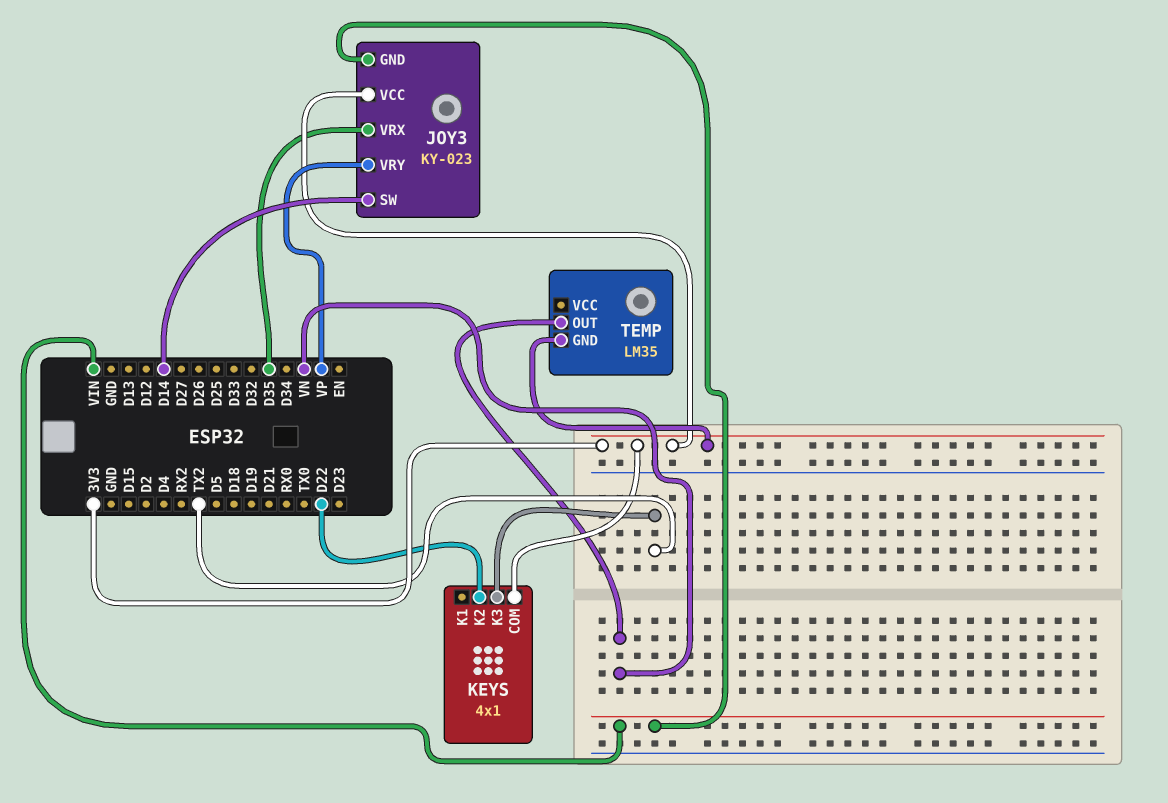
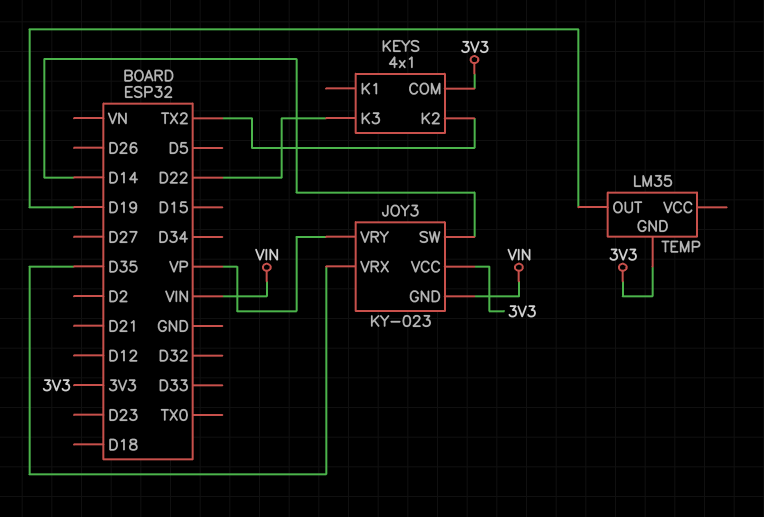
KEYS pin K2: D22 -> TX2
KEYS pin K3: TX2 -> D22
TEMP pin OUT: VN -> D19

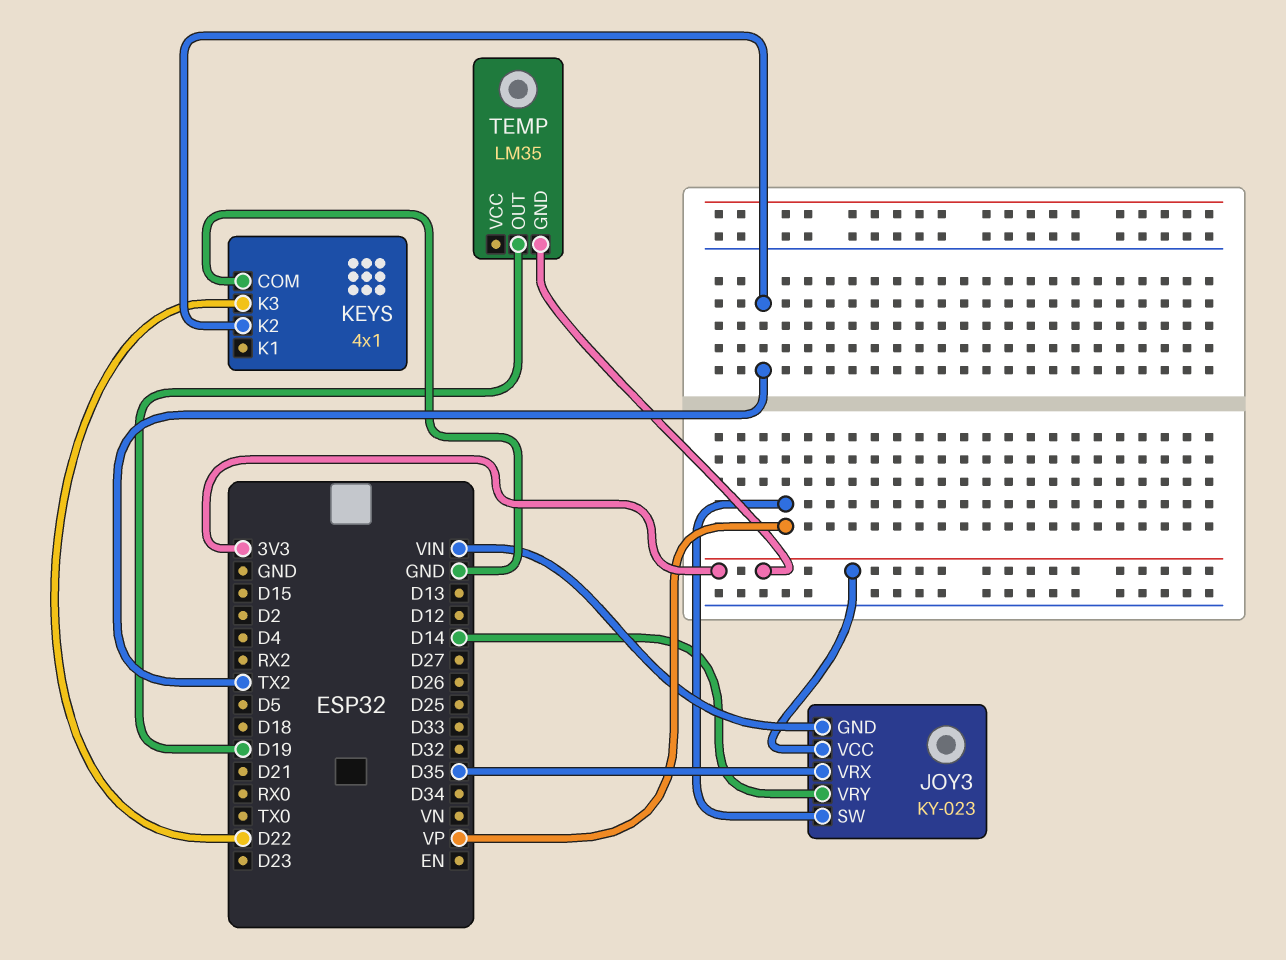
JOY3 pin SW: D14 -> VP
JOY3 pin VRY: VP -> D14
KEYS pin COM: 3V3 -> GND

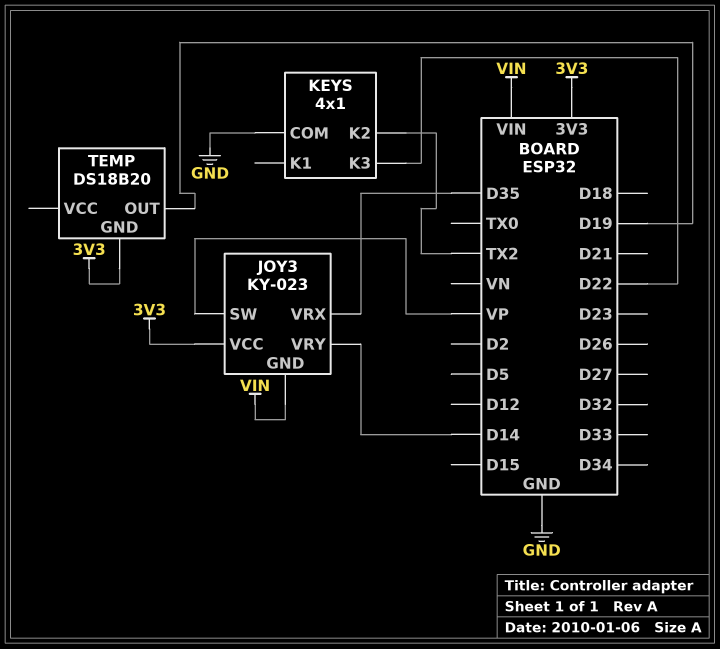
TEMP: LM35 -> DS18B20

